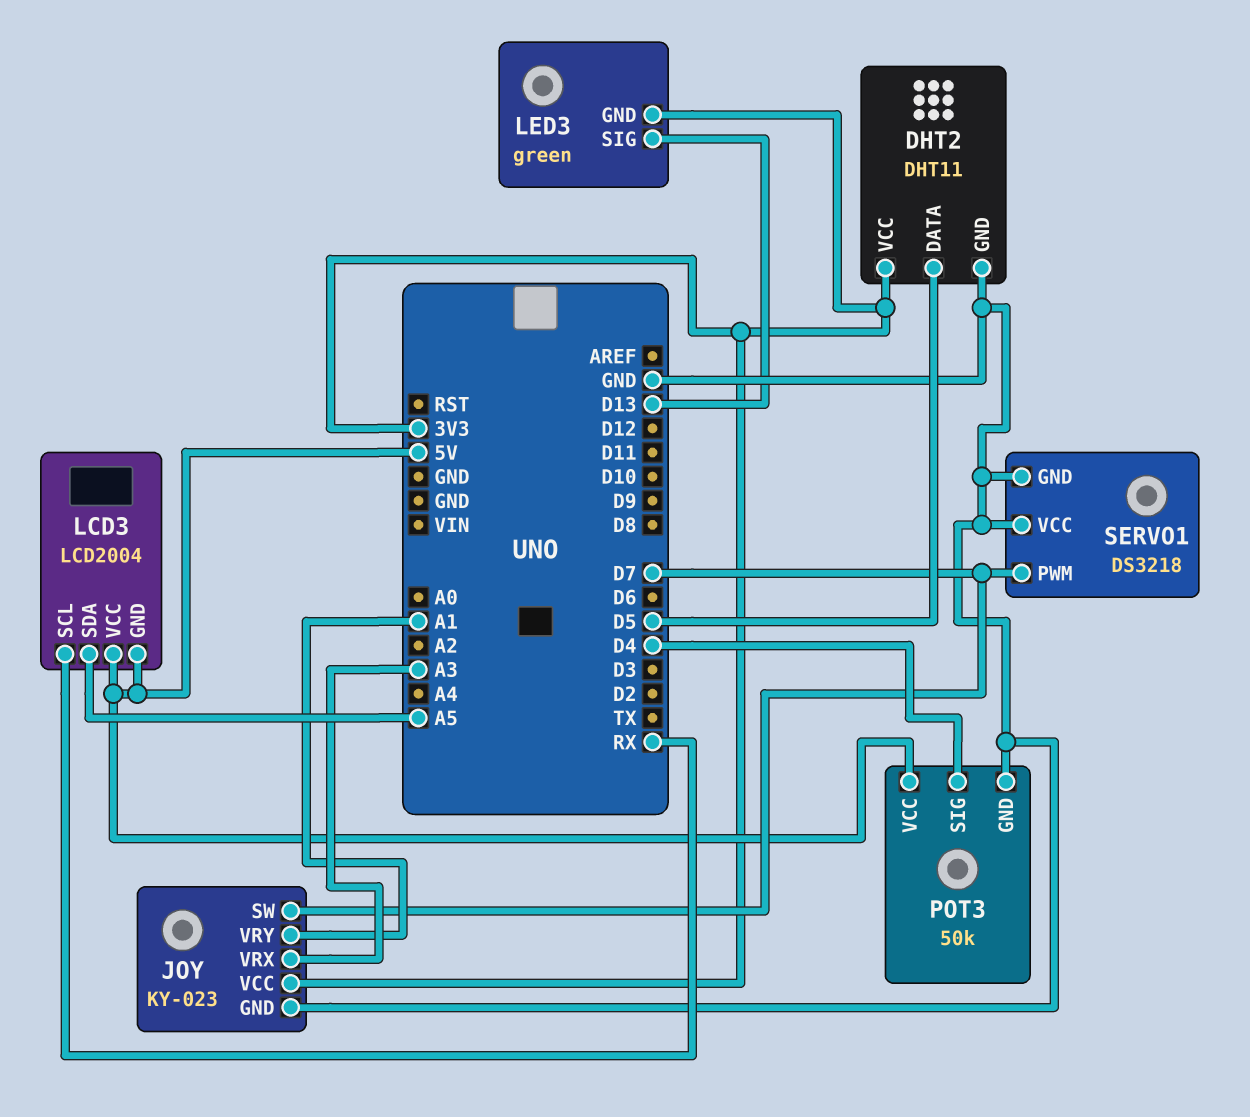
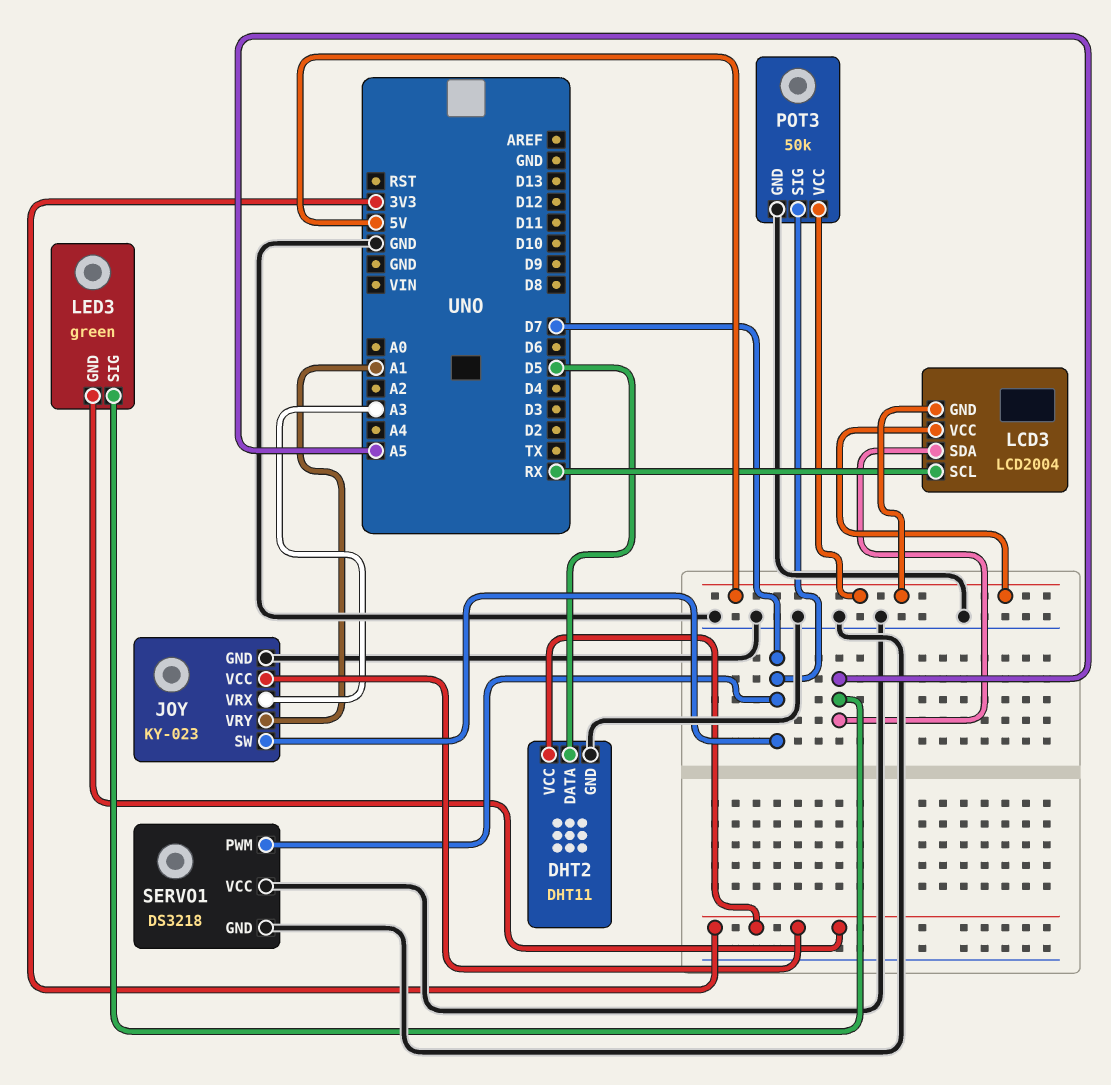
LED3 pin SIG: D13 -> A5
POT3 pin SIG: D4 -> D7

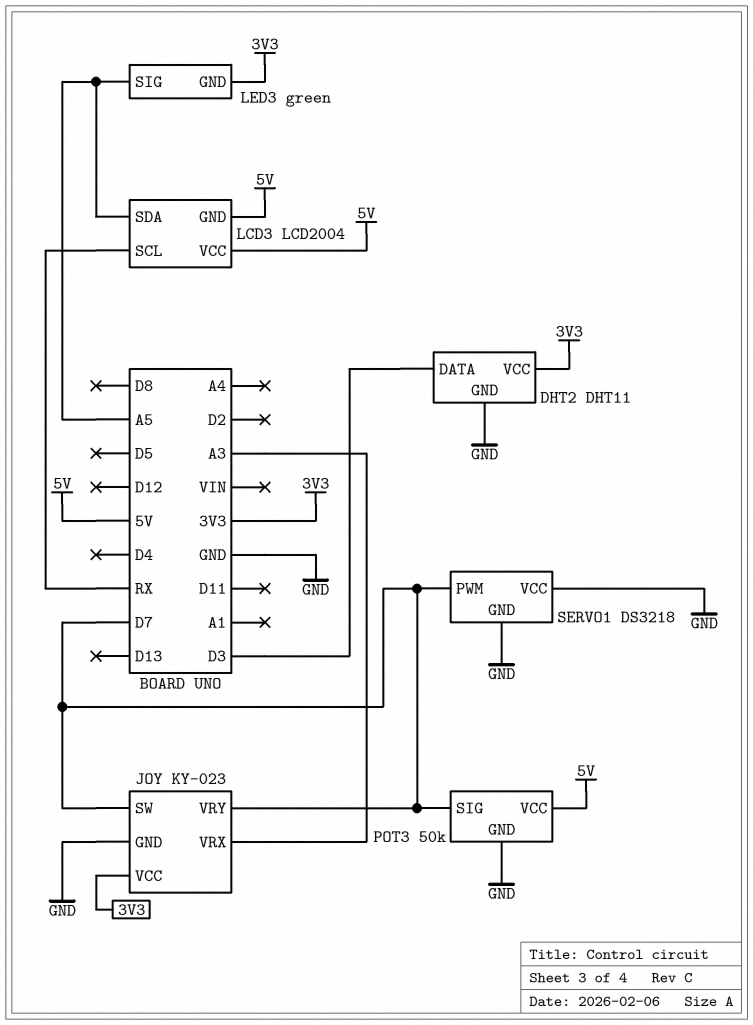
DHT2 pin DATA: D5 -> D3
JOY pin VRY: A1 -> D7

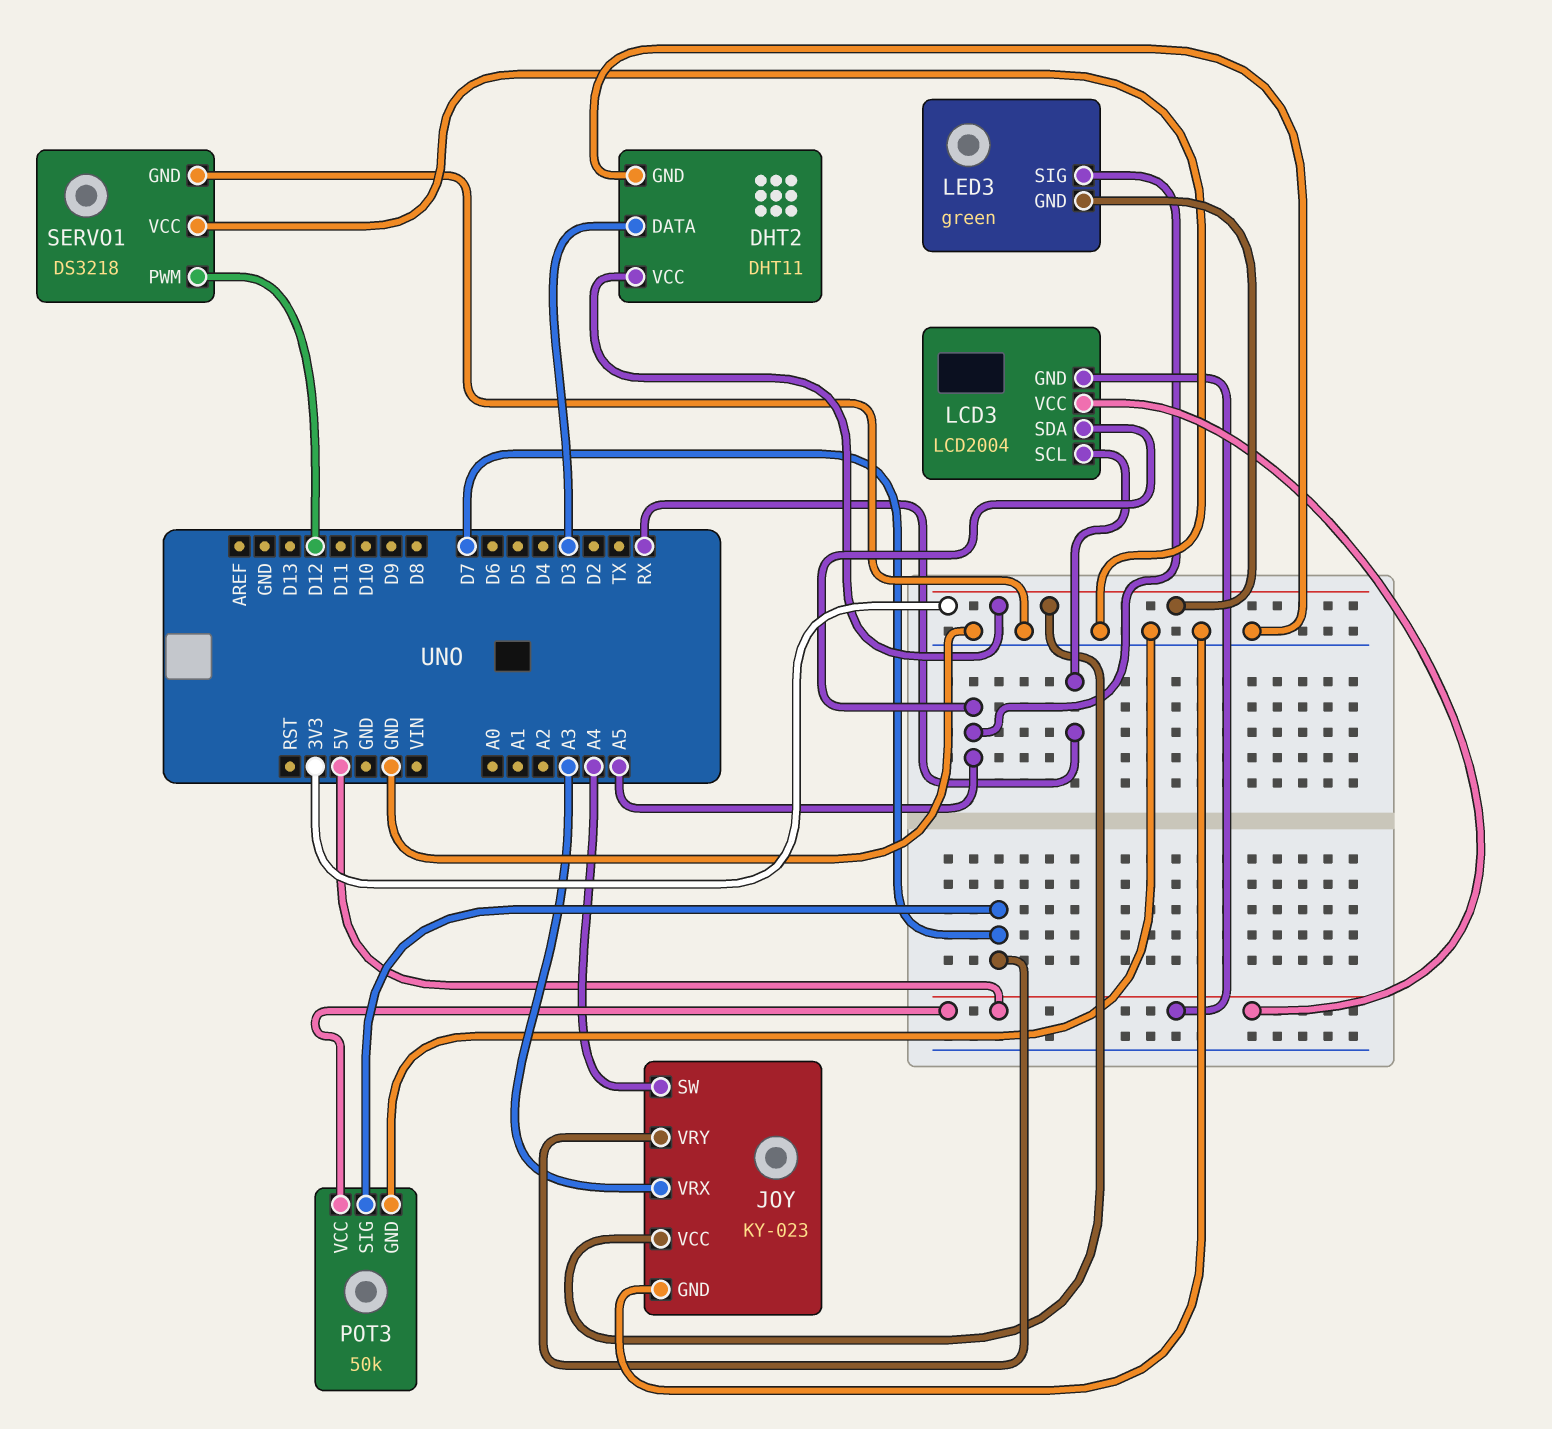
JOY pin SW: D7 -> A4
SERVO1 pin PWM: D7 -> D12

